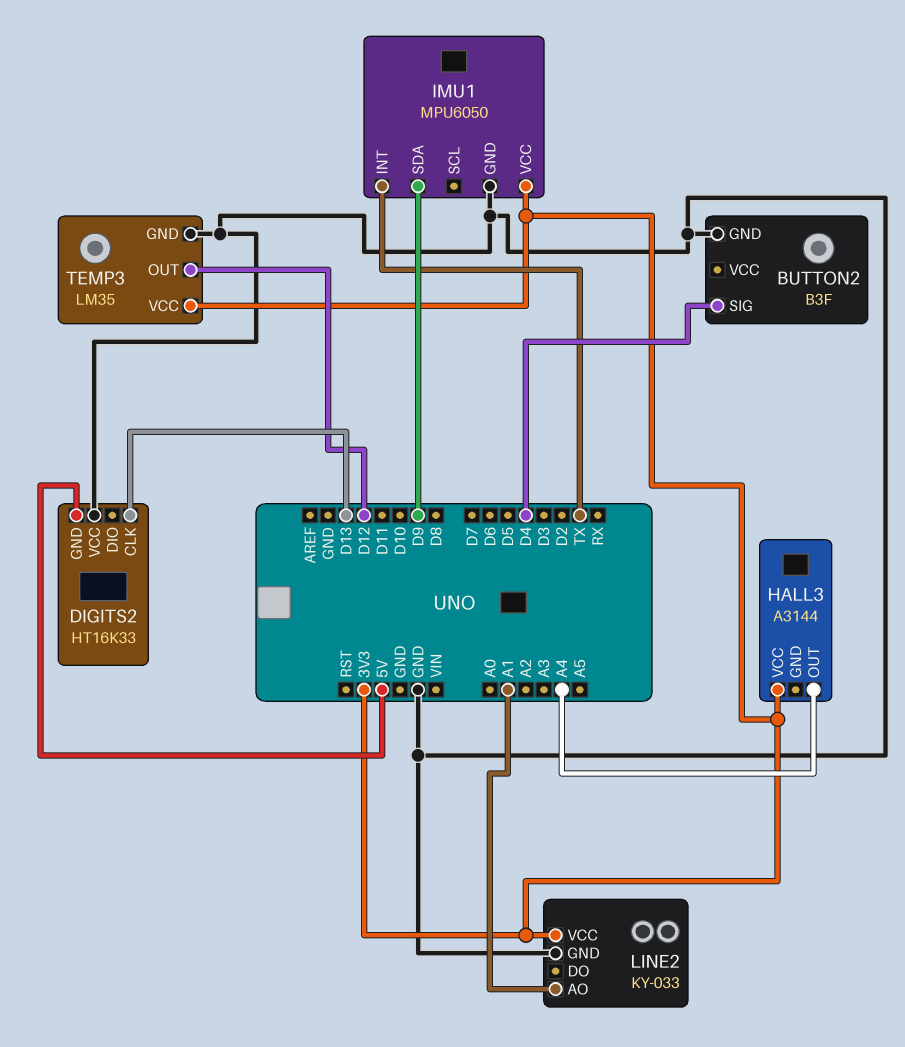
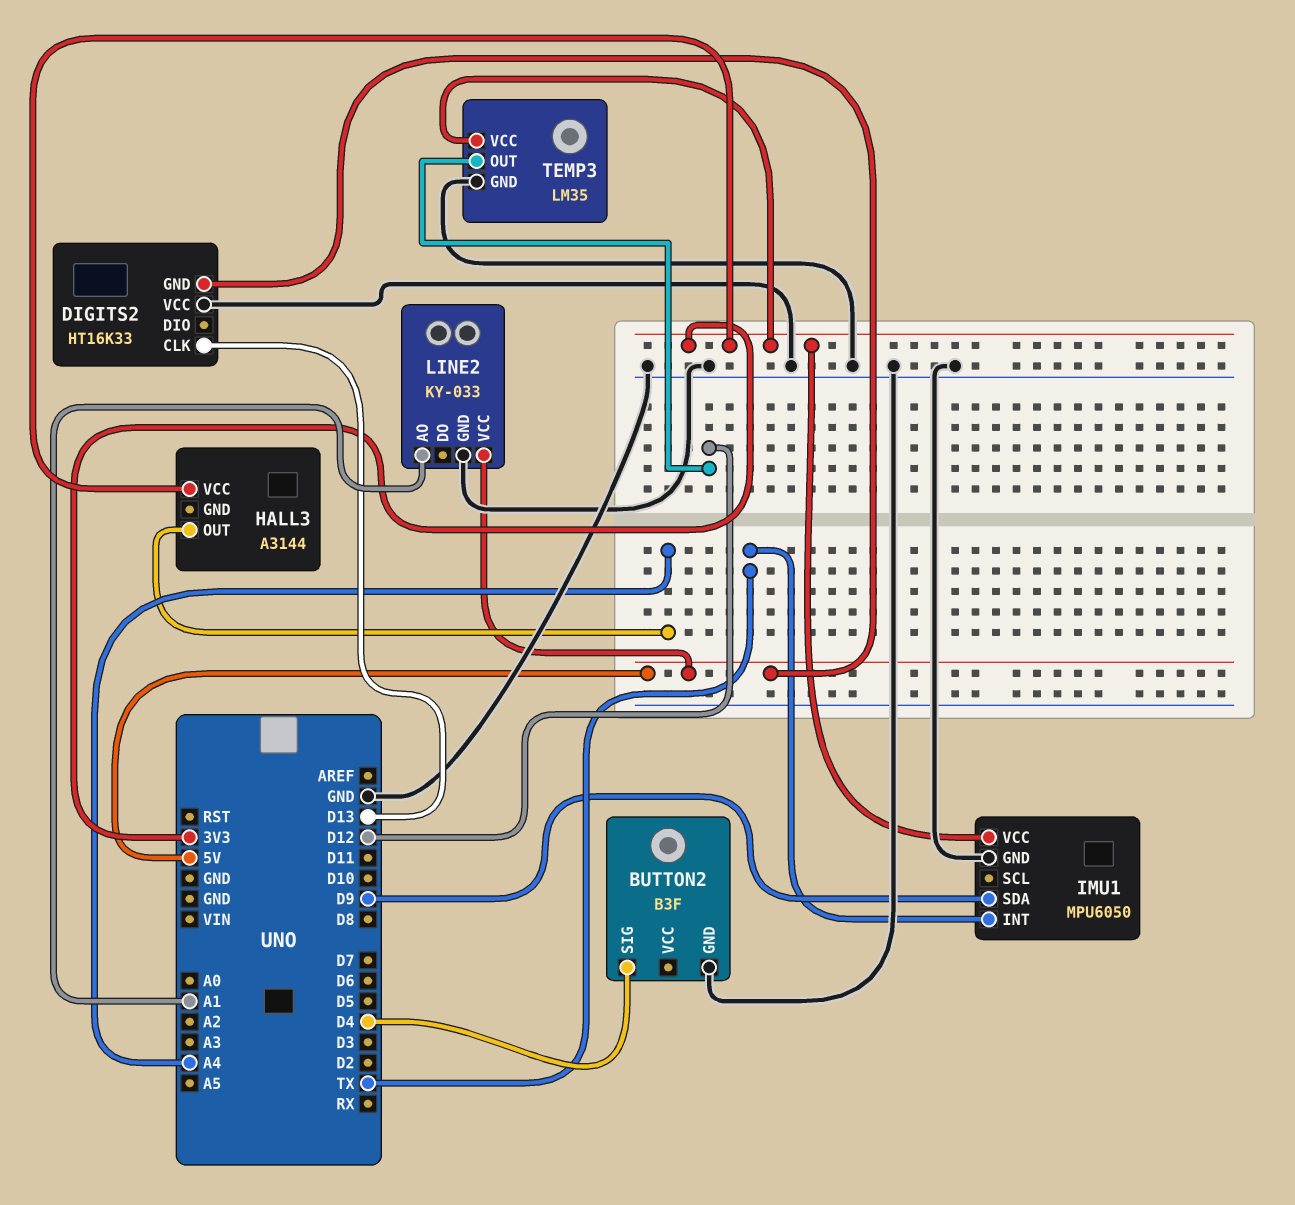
LINE2 pin VCC: 3V3 -> 5V

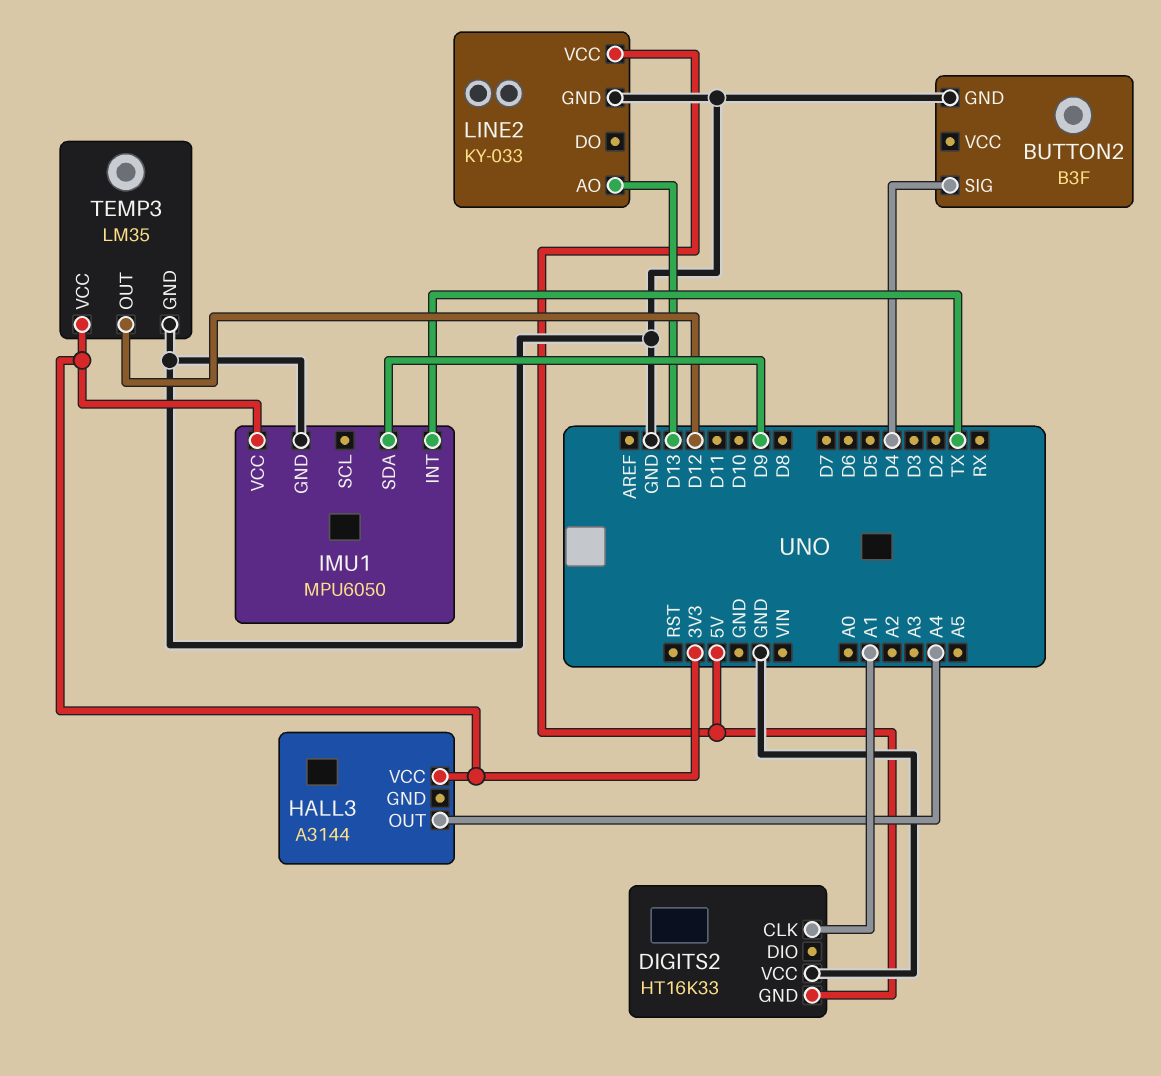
DIGITS2 pin CLK: D13 -> A1
LINE2 pin AO: A1 -> D13

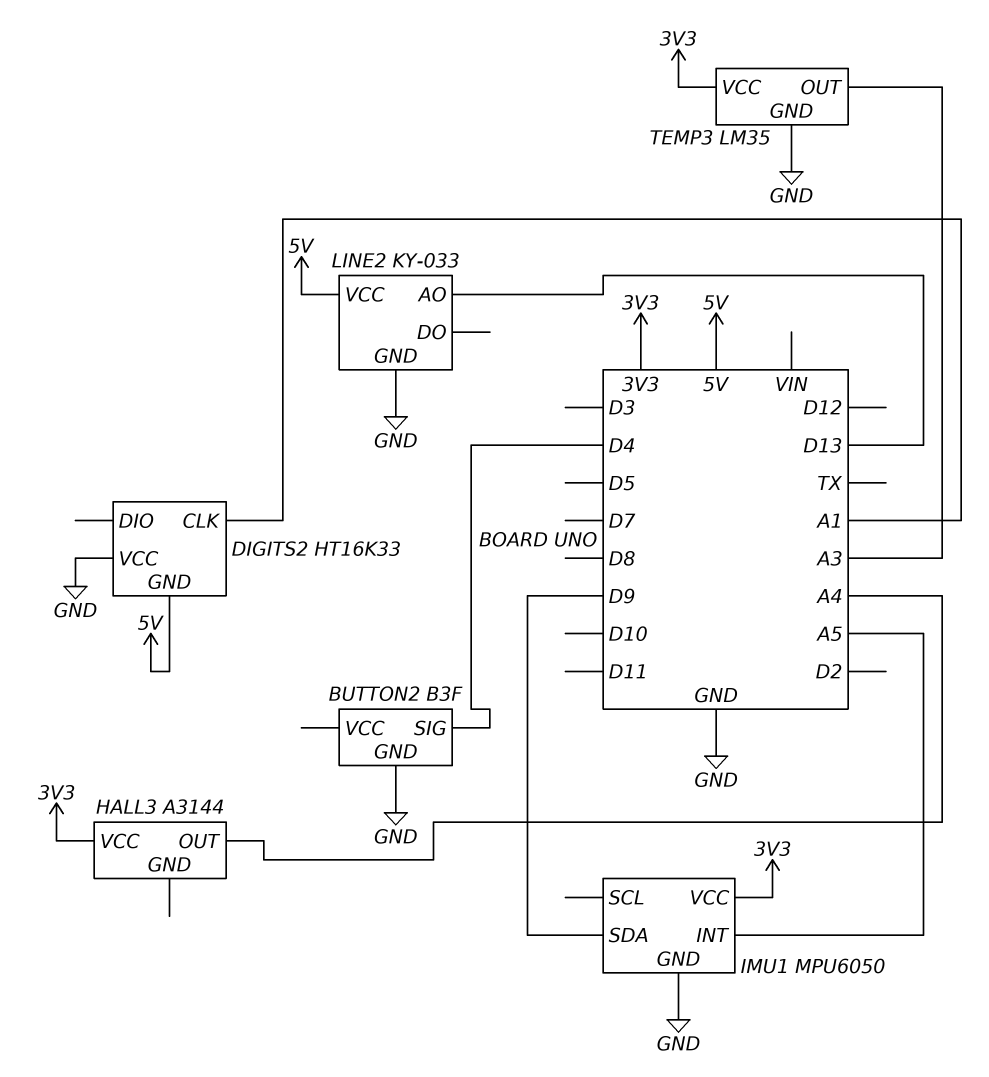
IMU1 pin INT: TX -> A5
TEMP3 pin OUT: D12 -> A3

